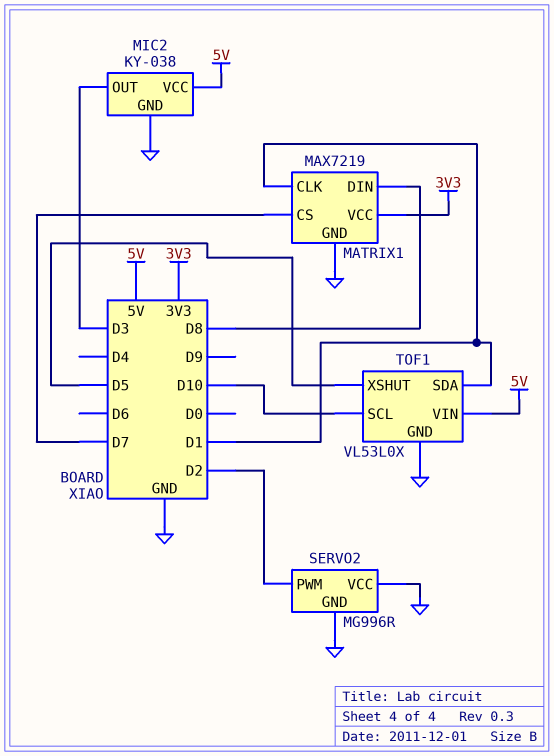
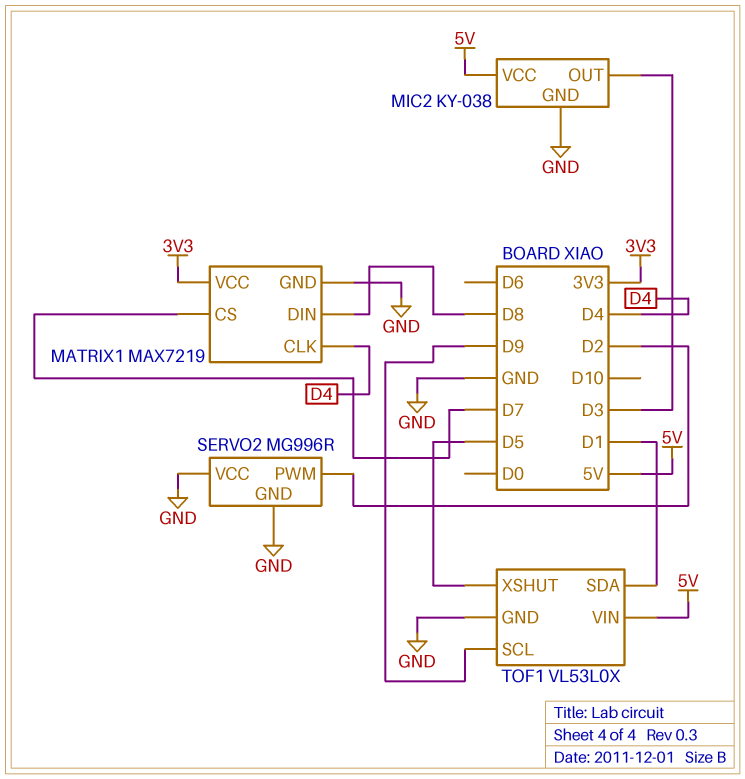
MATRIX1 pin CLK: D1 -> D4
TOF1 pin SCL: D10 -> D9

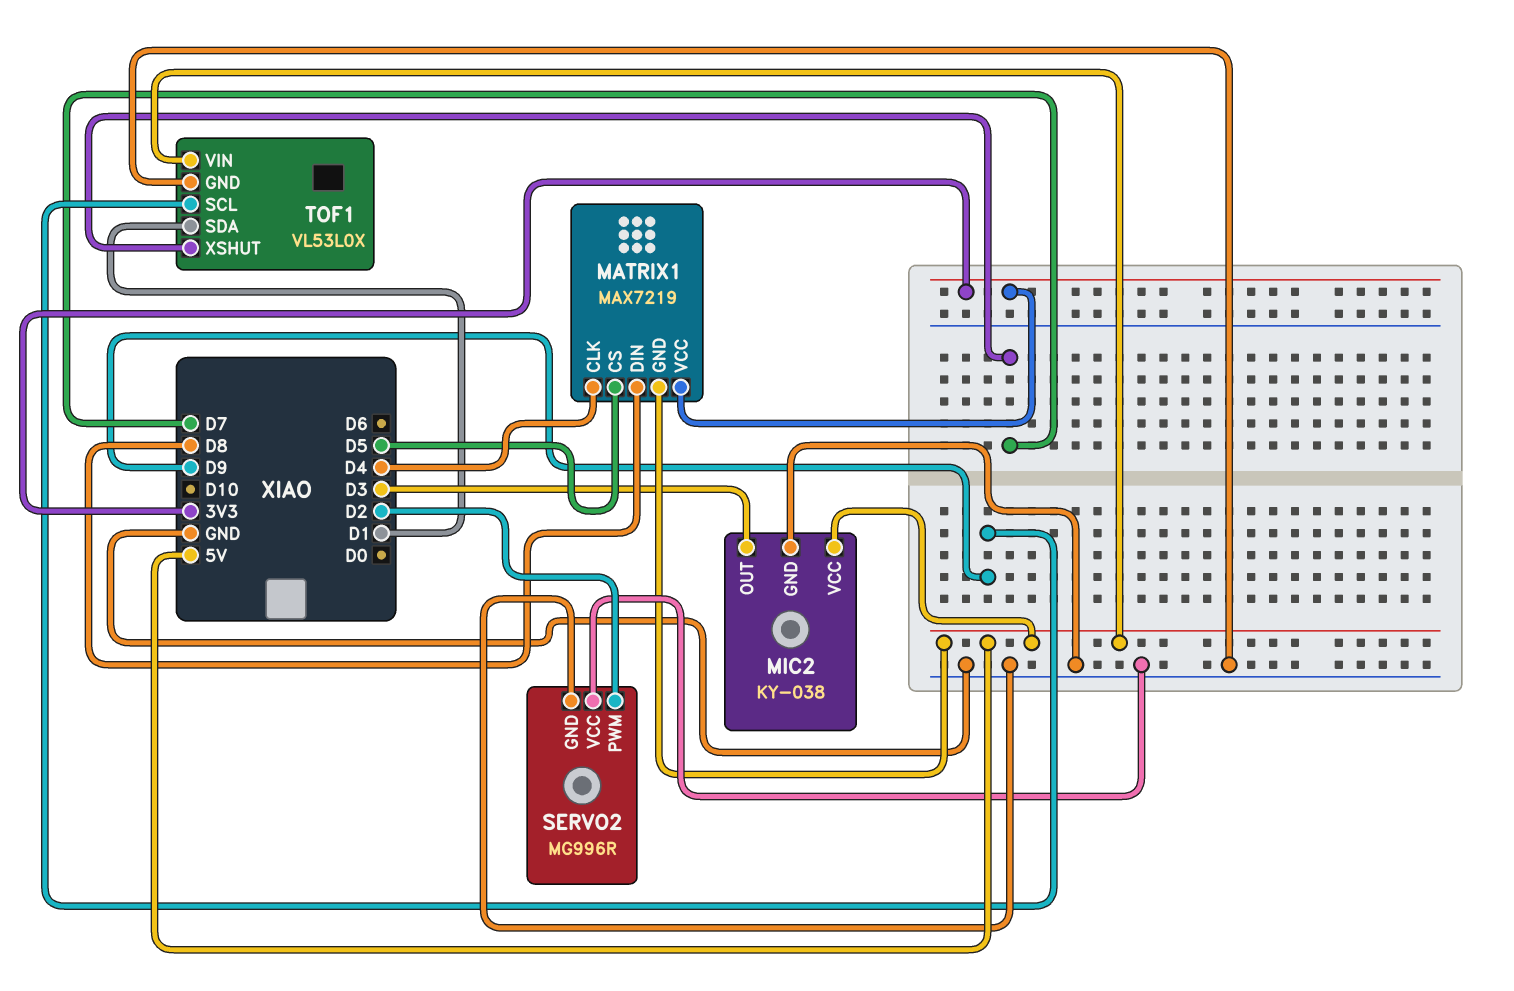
MATRIX1 pin CS: D7 -> D5
MATRIX1 pin GND: GND -> 5V
TOF1 pin XSHUT: D5 -> D7

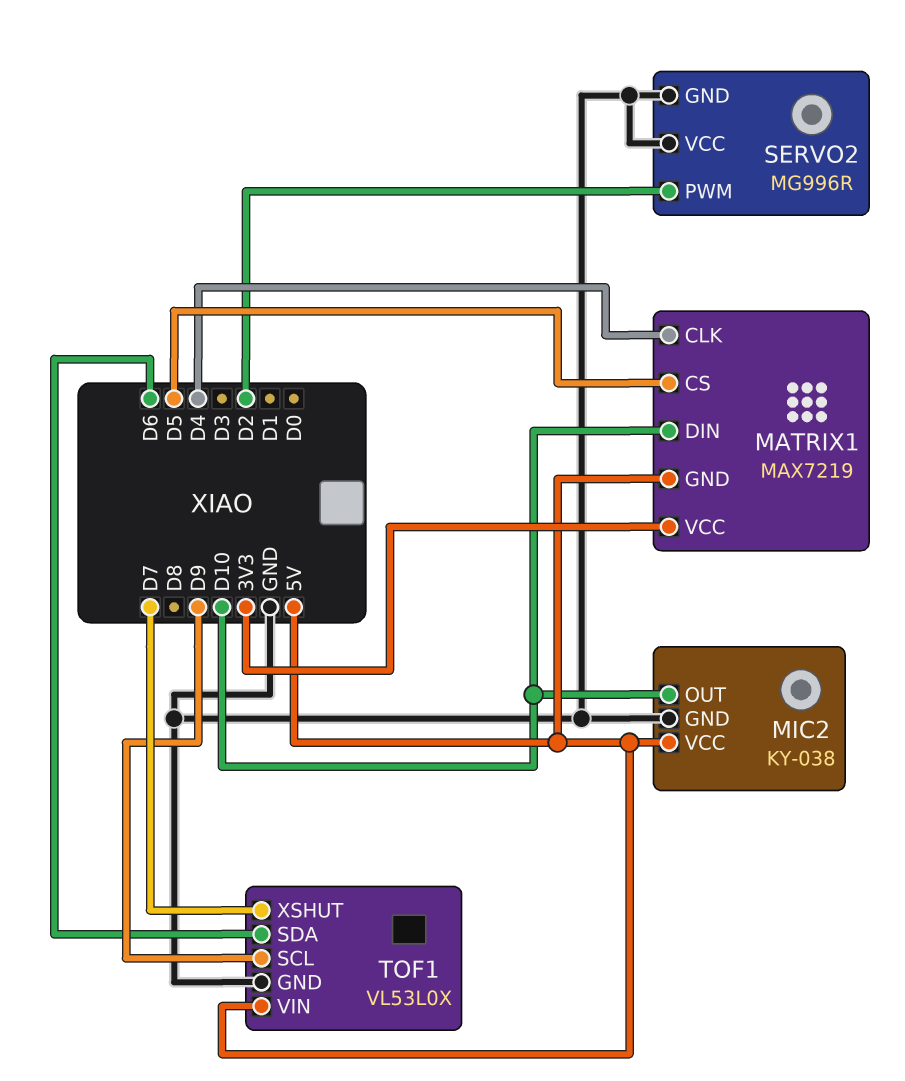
MATRIX1 pin DIN: D8 -> D10
MIC2 pin OUT: D3 -> D10
TOF1 pin SDA: D1 -> D6

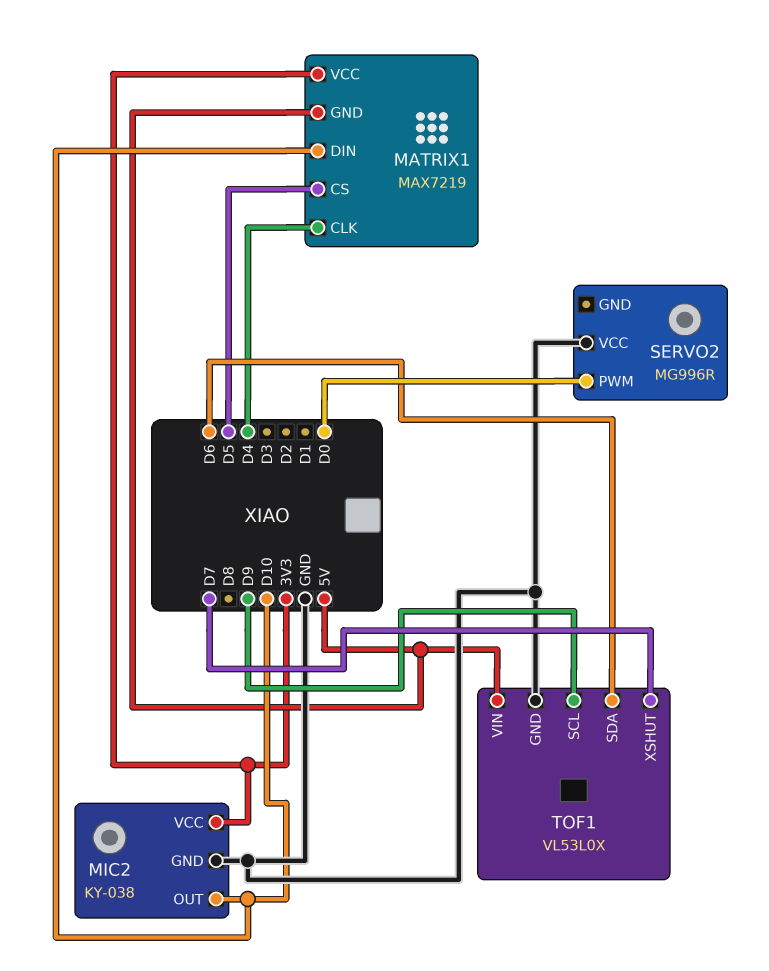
MIC2 pin VCC: 5V -> 3V3
SERVO2 pin GND: GND -> none
SERVO2 pin PWM: D2 -> D0

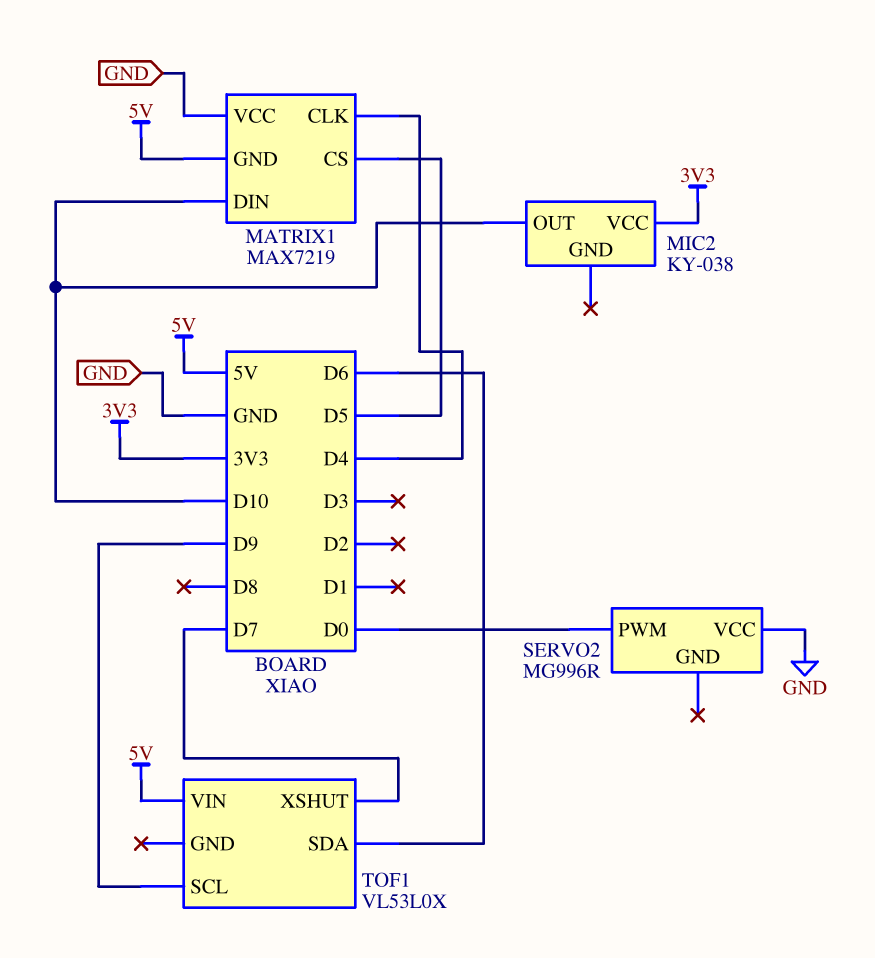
MATRIX1 pin VCC: 3V3 -> GND
MIC2 pin GND: GND -> none
TOF1 pin GND: GND -> none

